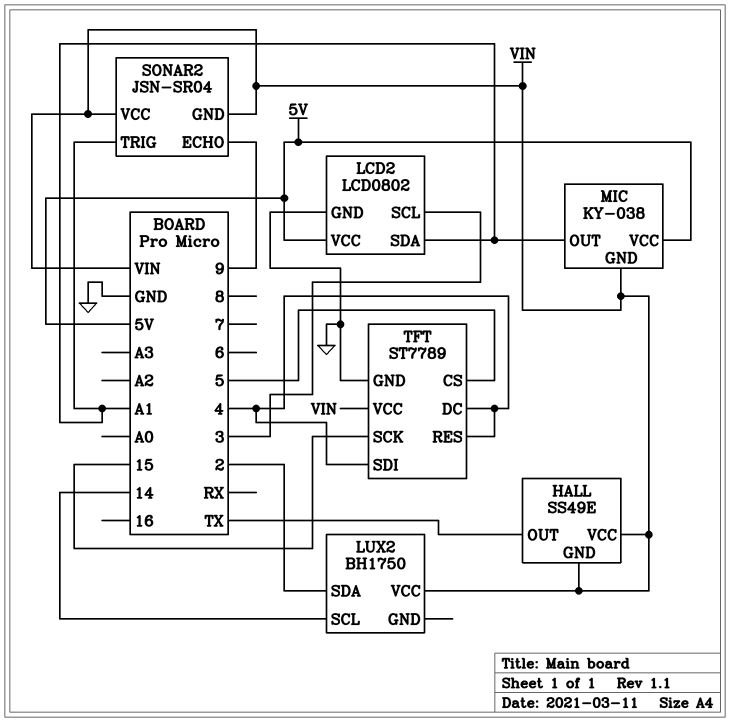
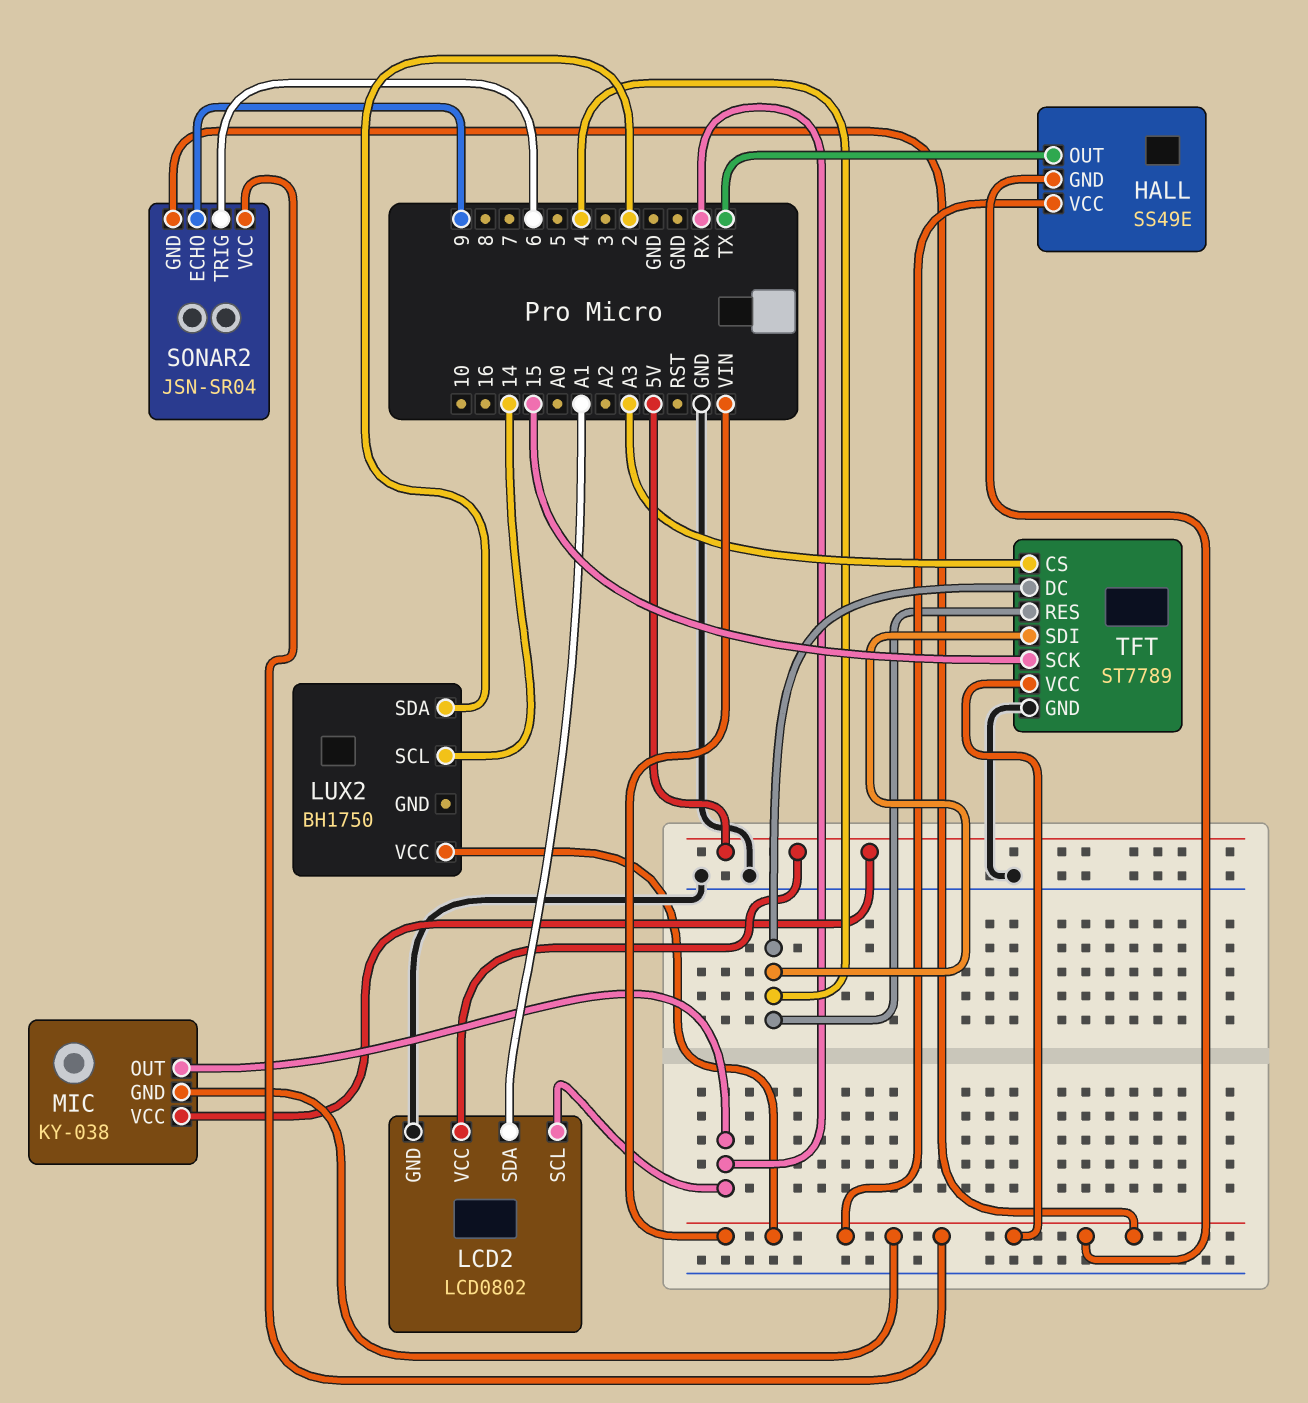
LCD2 pin SCL: 3 -> RX
MIC pin OUT: A1 -> RX
SONAR2 pin TRIG: A1 -> 6
TFT pin CS: 5 -> A3

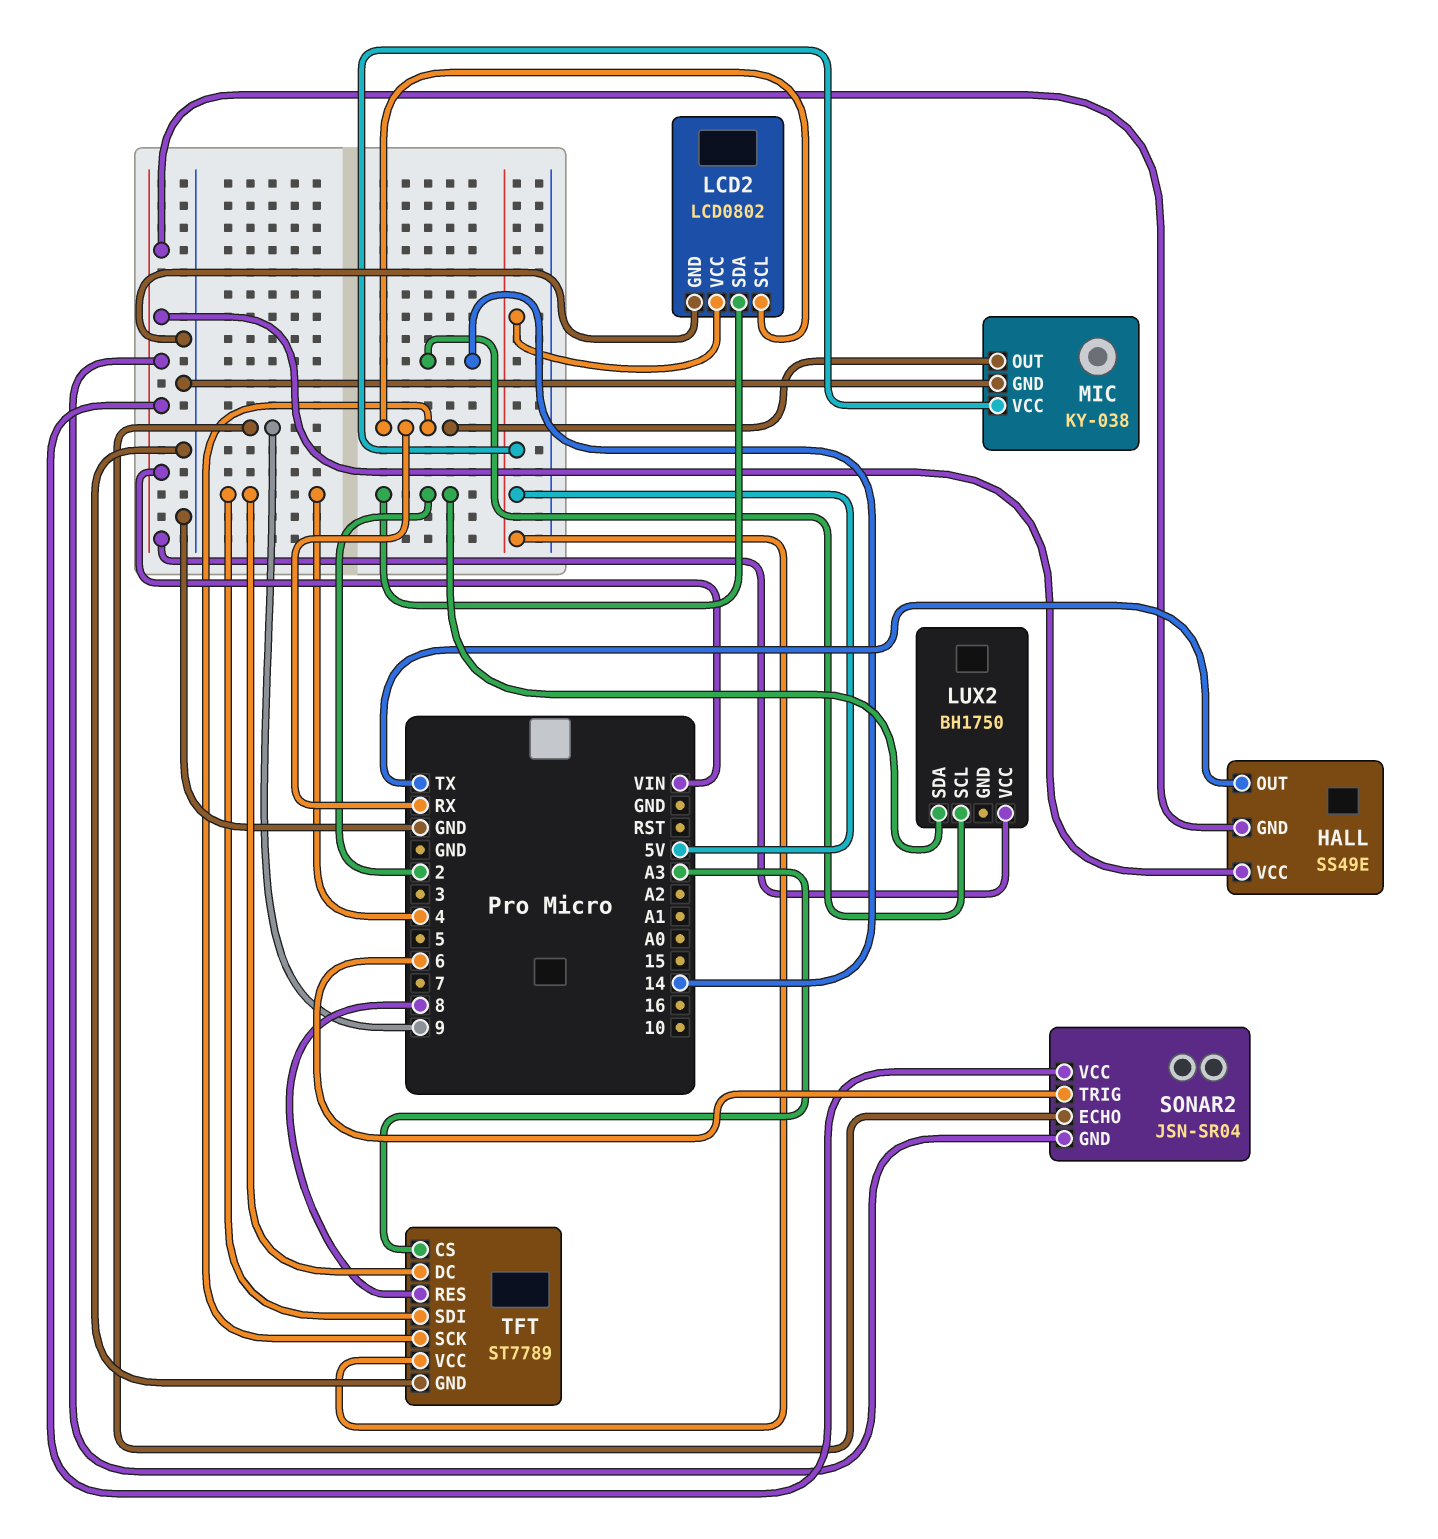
LCD2 pin SDA: A1 -> 2
MIC pin GND: VIN -> GND
TFT pin RES: 4 -> 8
TFT pin SCK: 15 -> RX
TFT pin VCC: VIN -> 5V

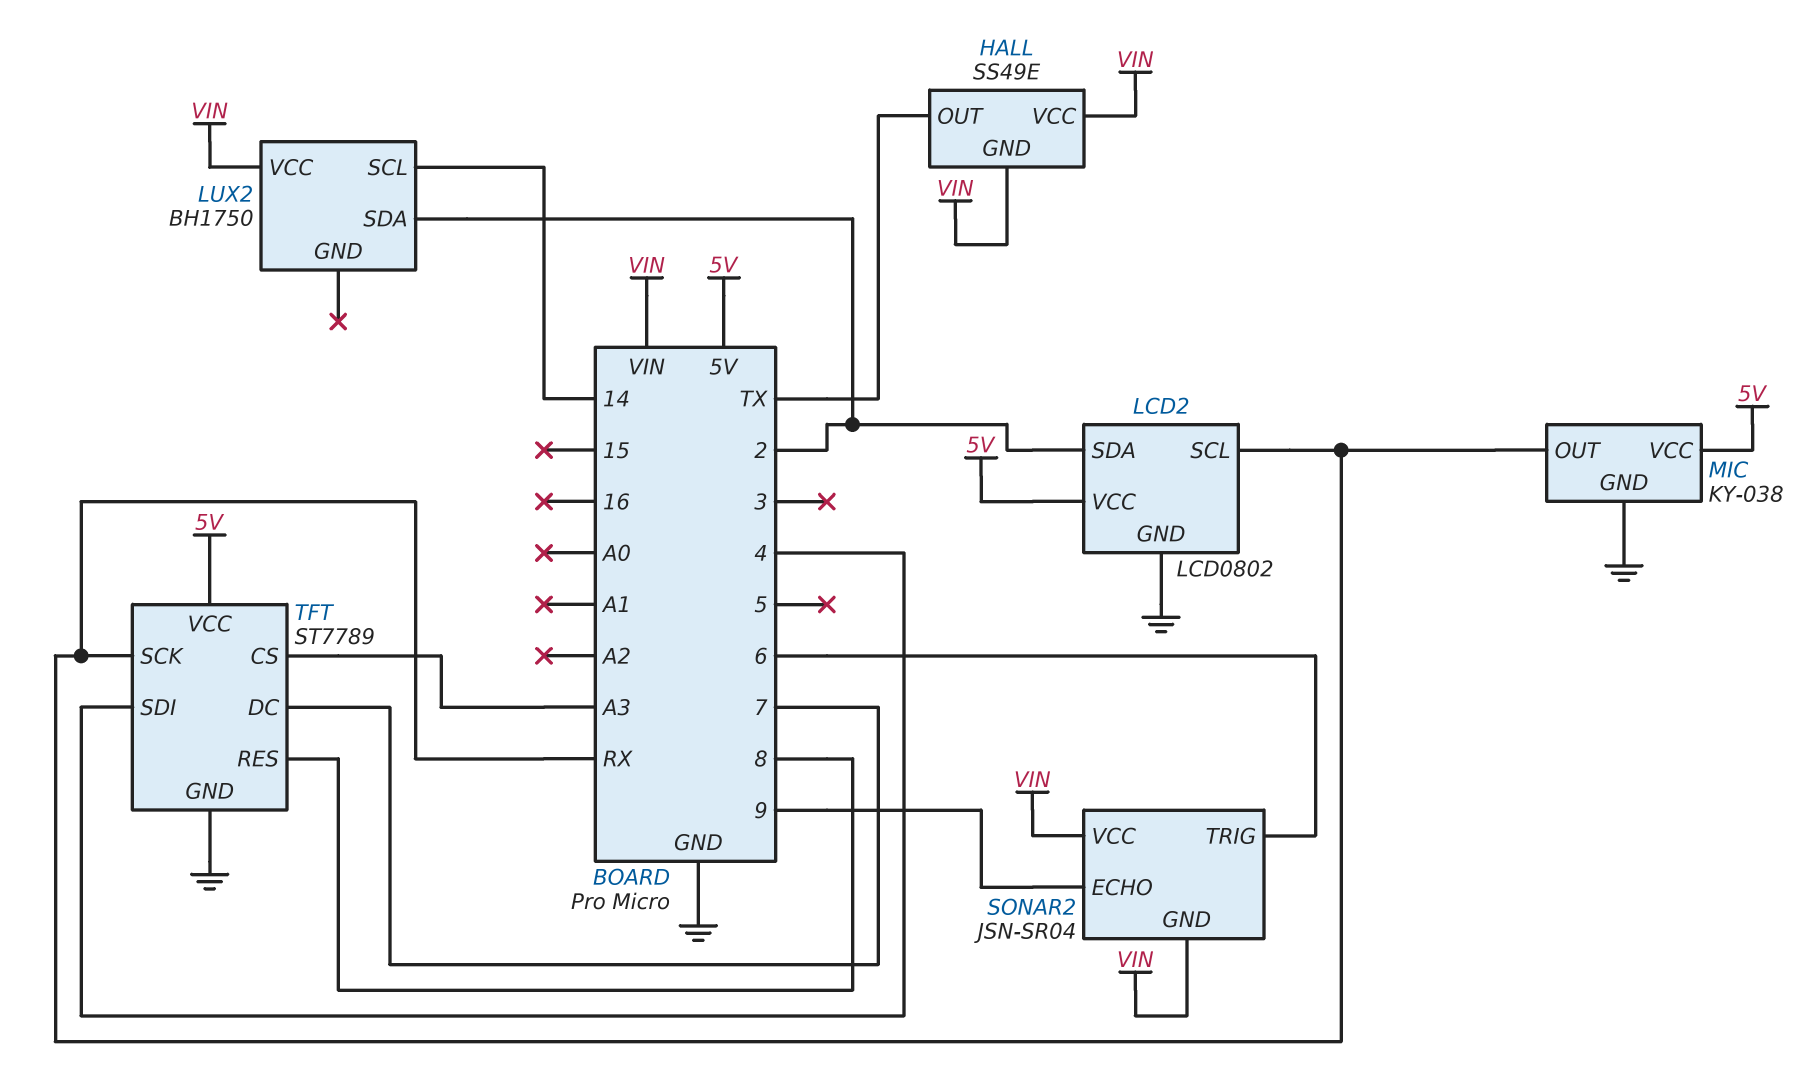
TFT pin DC: 4 -> 7

